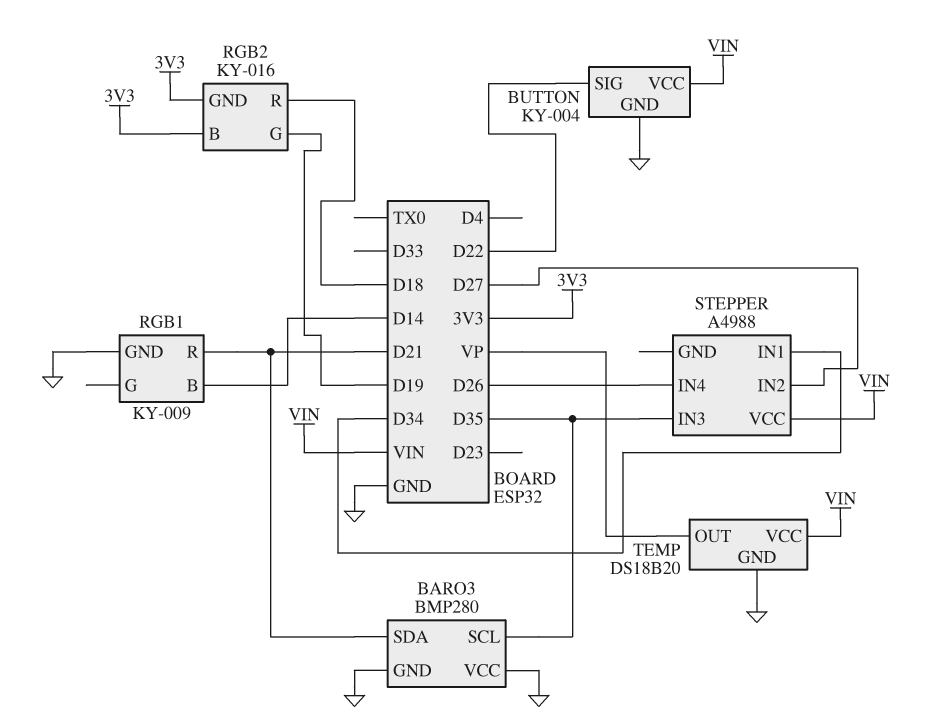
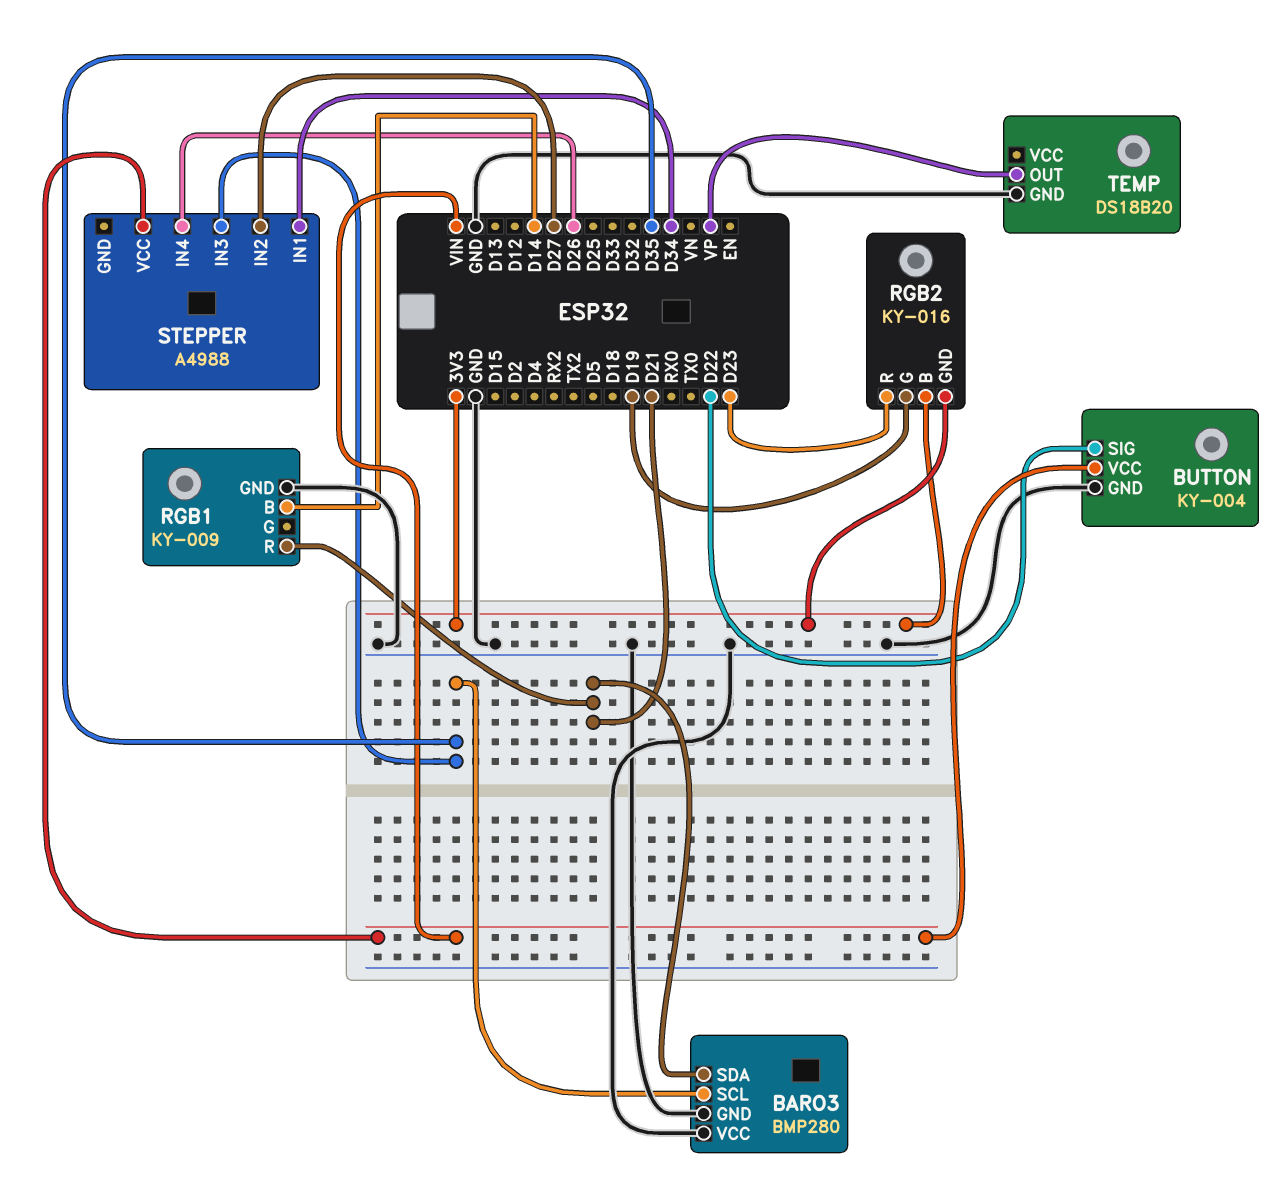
RGB2 pin R: D18 -> D23
TEMP pin VCC: VIN -> none

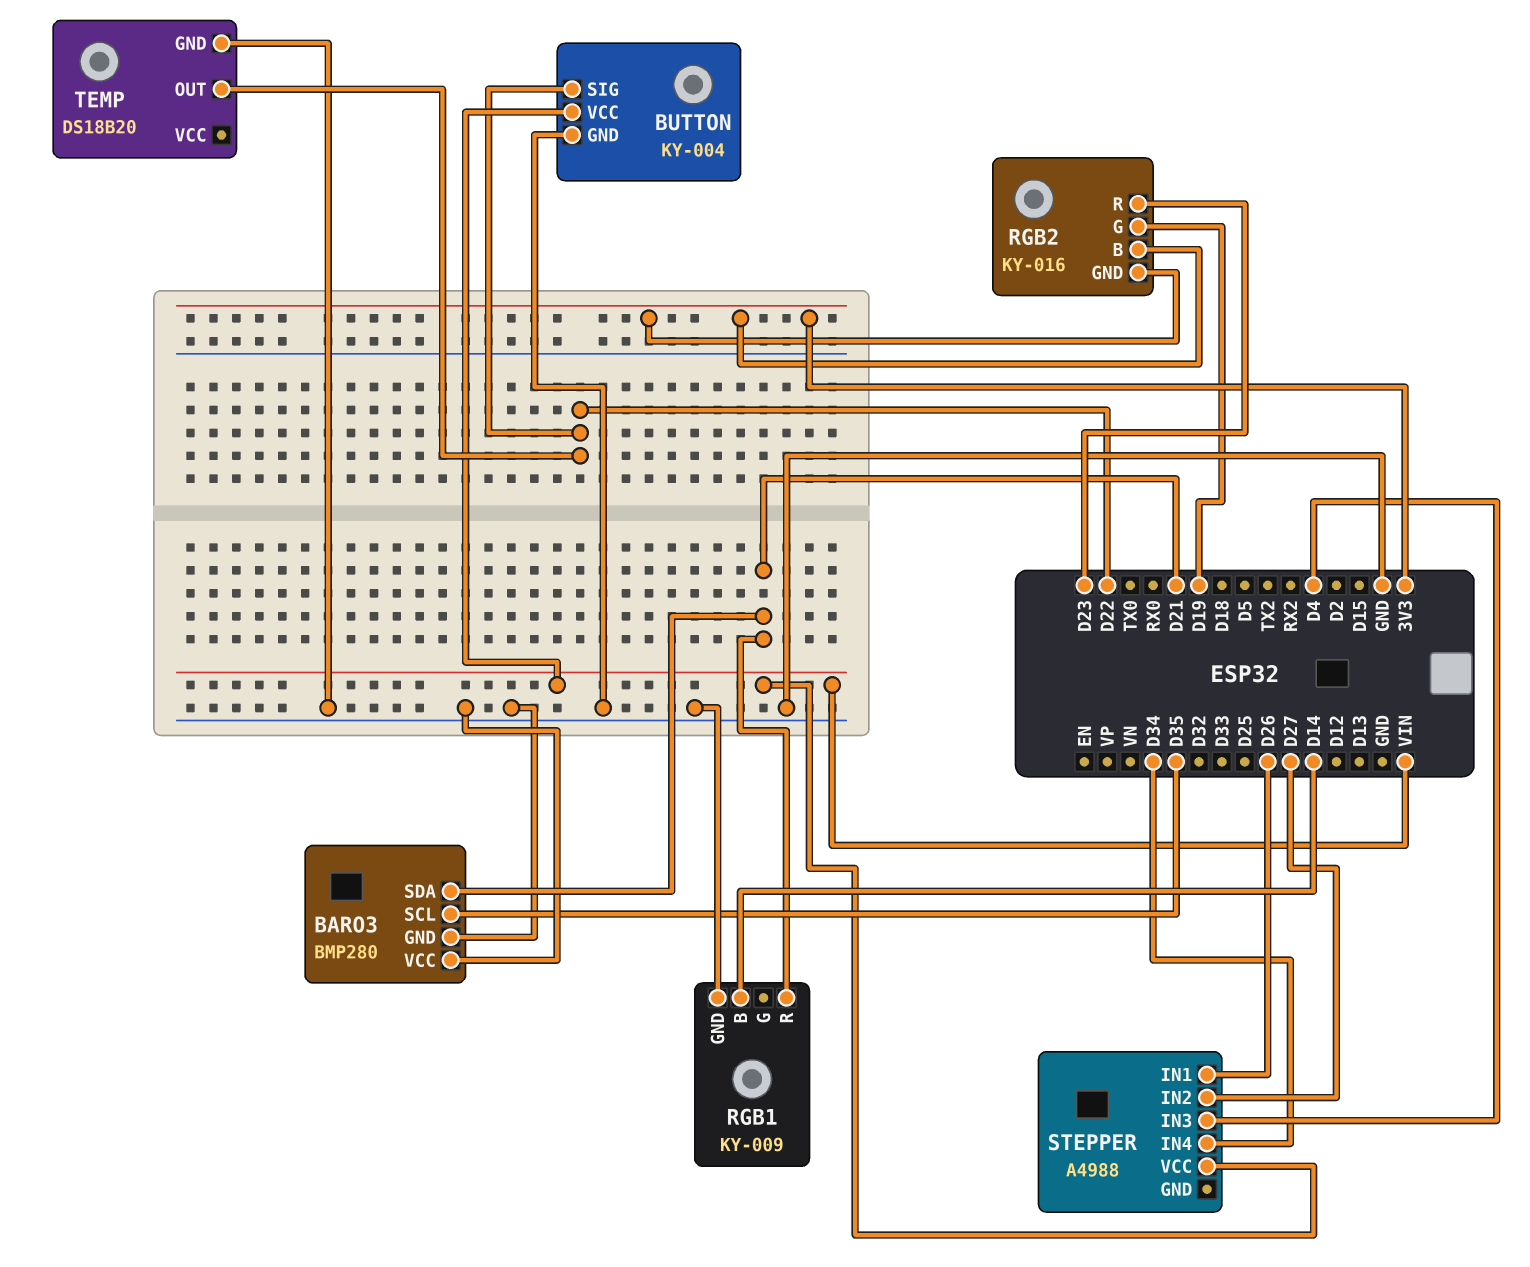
STEPPER pin IN1: D34 -> D26
STEPPER pin IN3: D35 -> D4
STEPPER pin IN4: D26 -> D34
TEMP pin OUT: VP -> D22

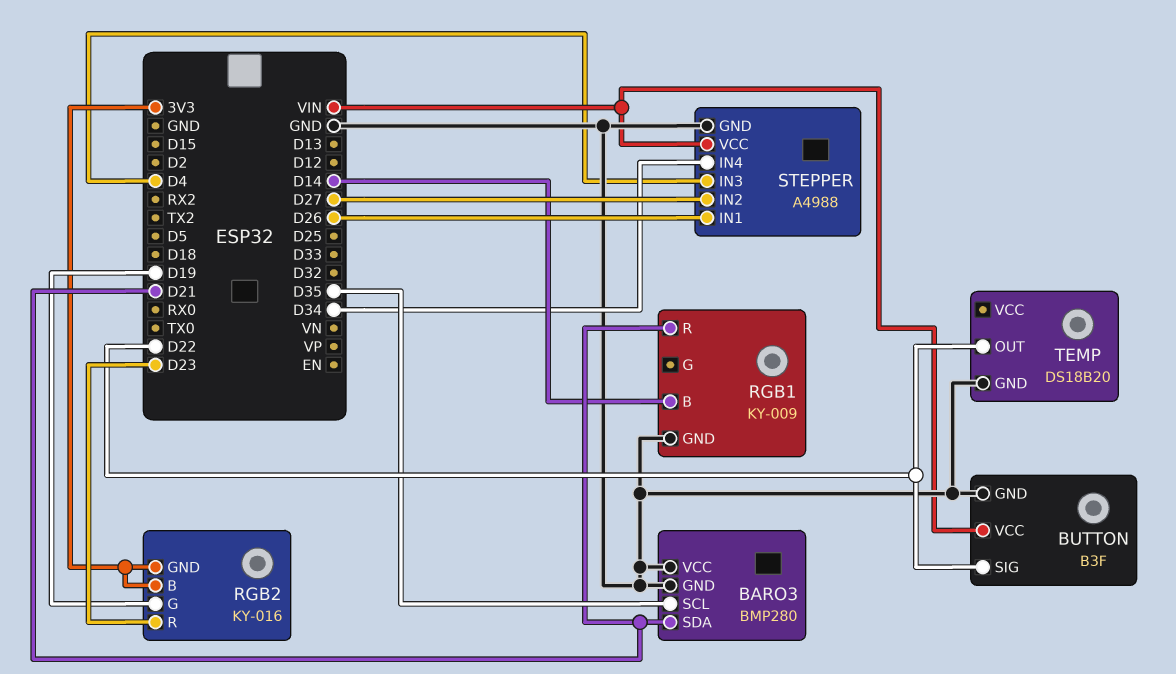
BUTTON: KY-004 -> B3F
STEPPER pin GND: none -> GND

